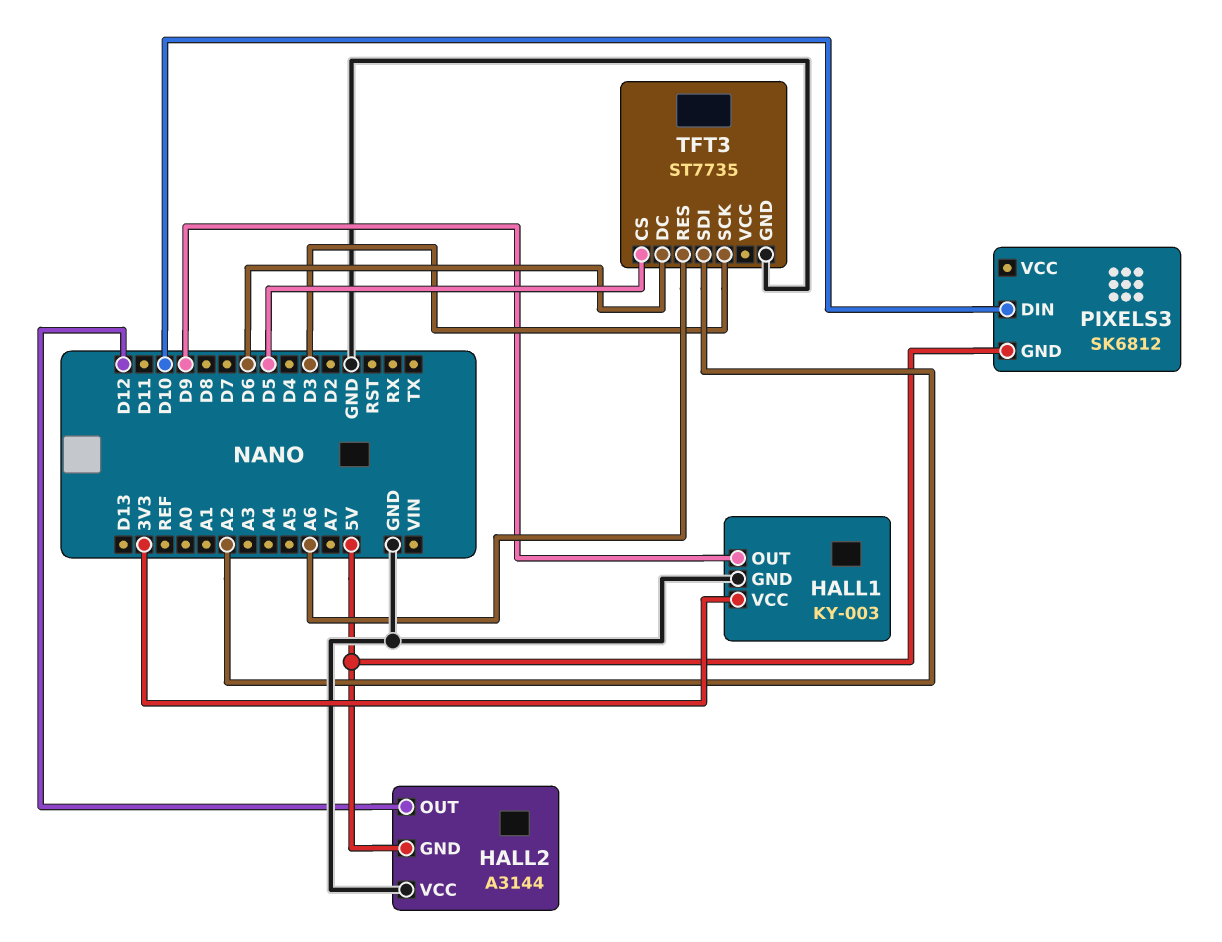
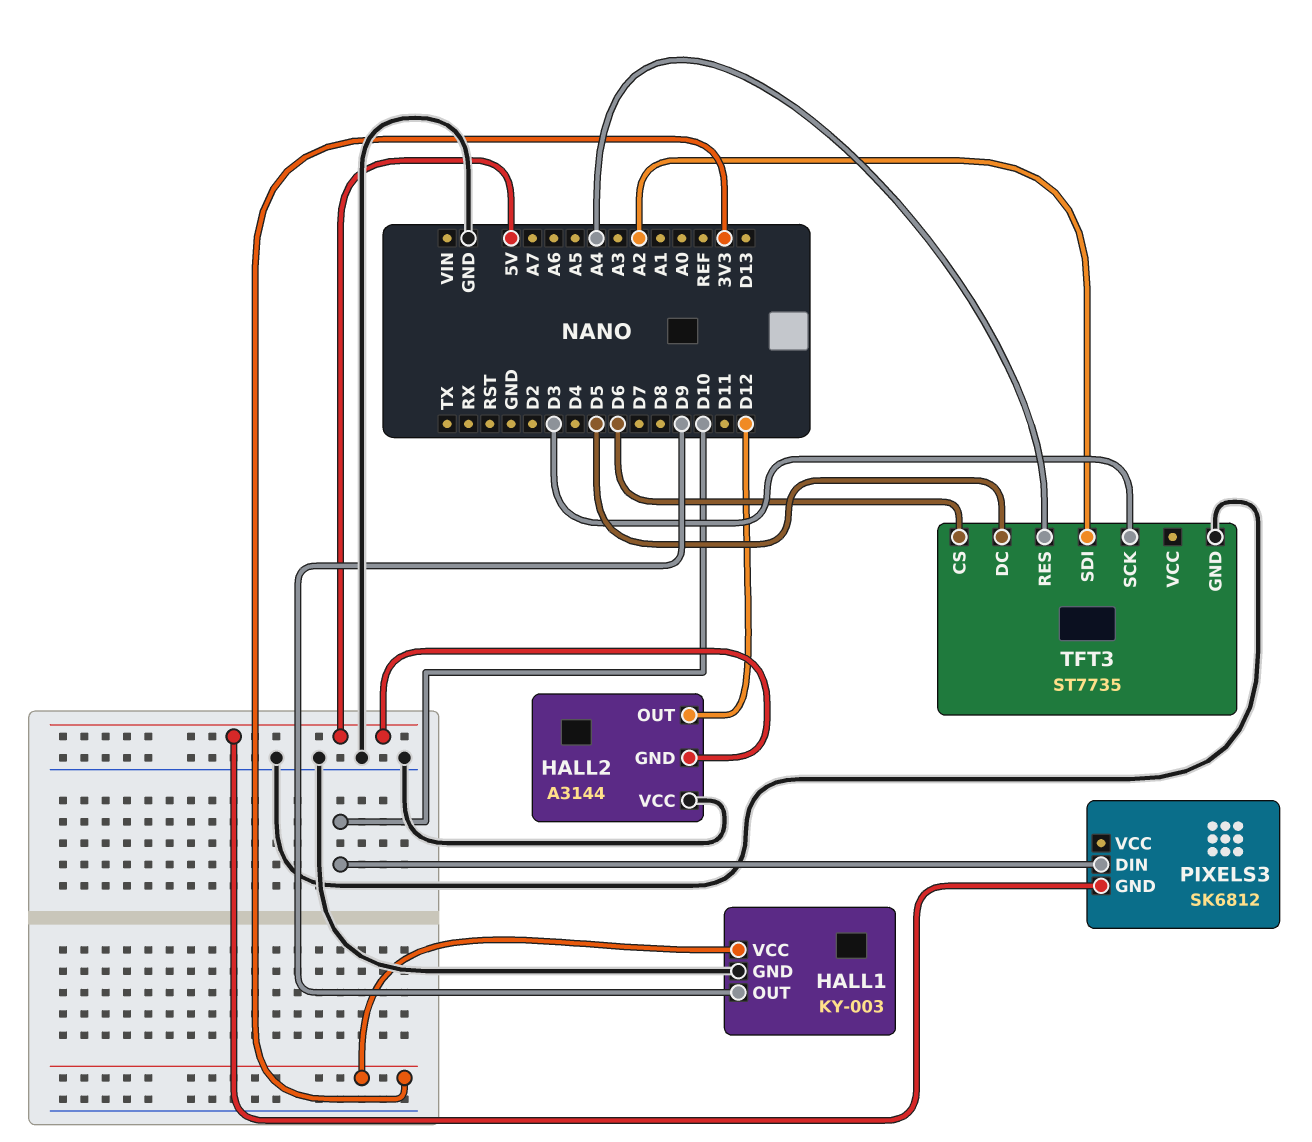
TFT3 pin CS: D5 -> D6
TFT3 pin DC: D6 -> D5
TFT3 pin RES: A6 -> A4

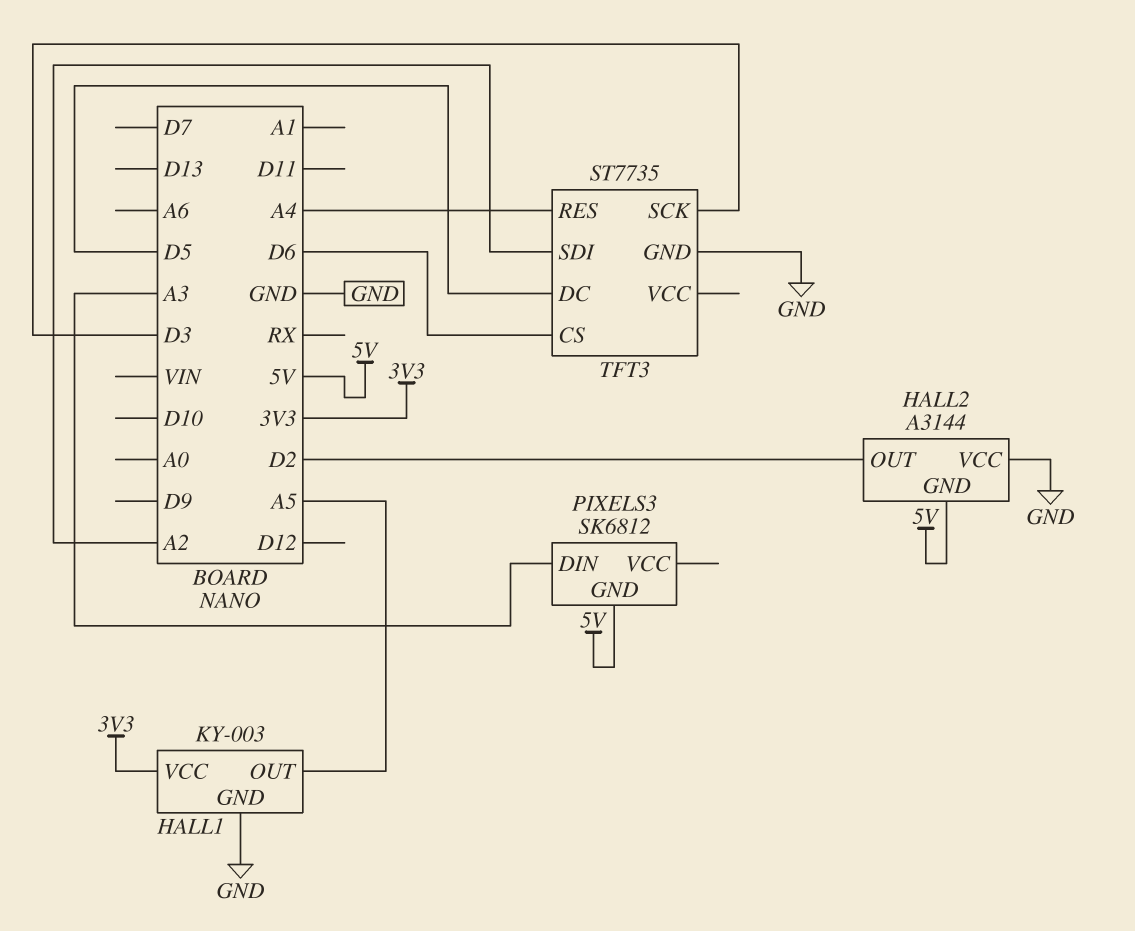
HALL1 pin OUT: D9 -> A5
HALL2 pin OUT: D12 -> D2
PIXELS3 pin DIN: D10 -> A3

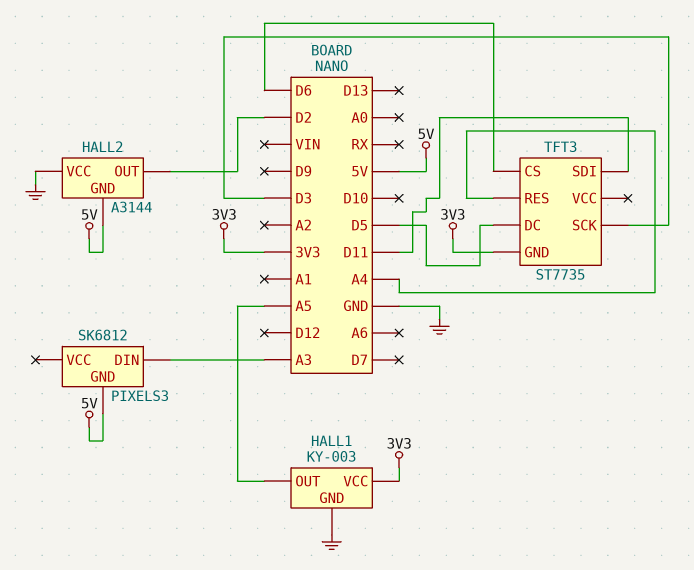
TFT3 pin GND: GND -> 3V3
TFT3 pin SDI: A2 -> D11

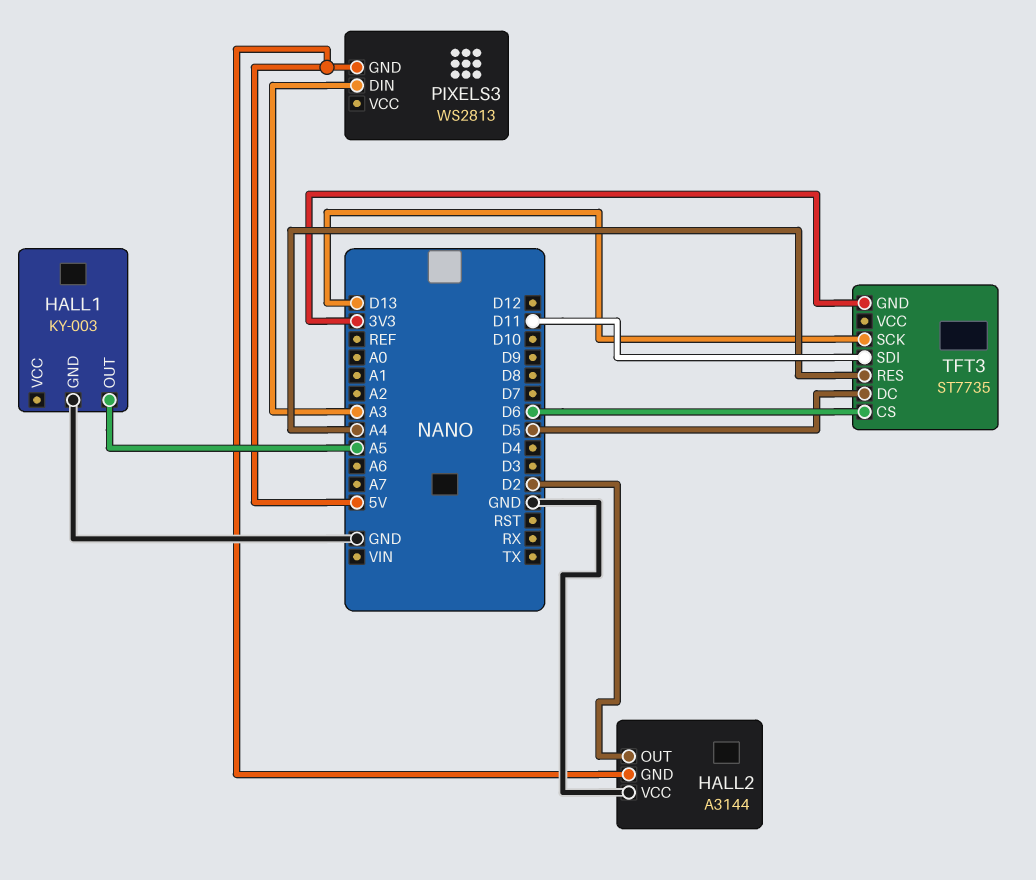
HALL1 pin VCC: 3V3 -> none
PIXELS3: SK6812 -> WS2813
TFT3 pin SCK: D3 -> D13

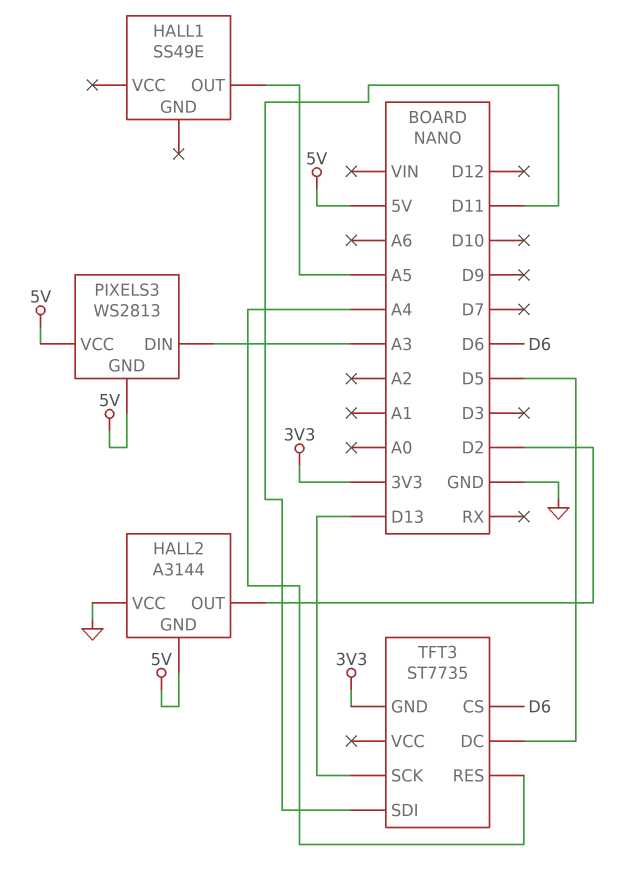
HALL1: KY-003 -> SS49E
HALL1 pin GND: GND -> none
PIXELS3 pin VCC: none -> 5V

